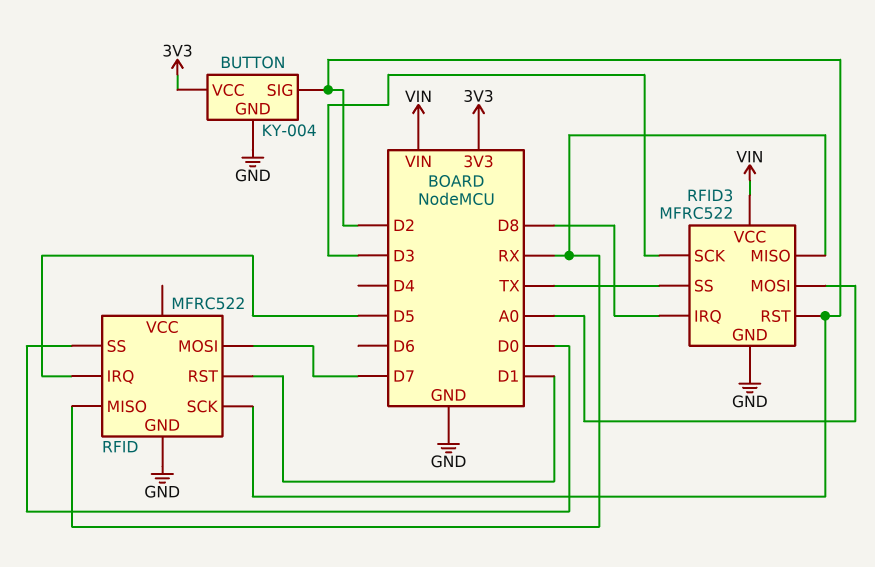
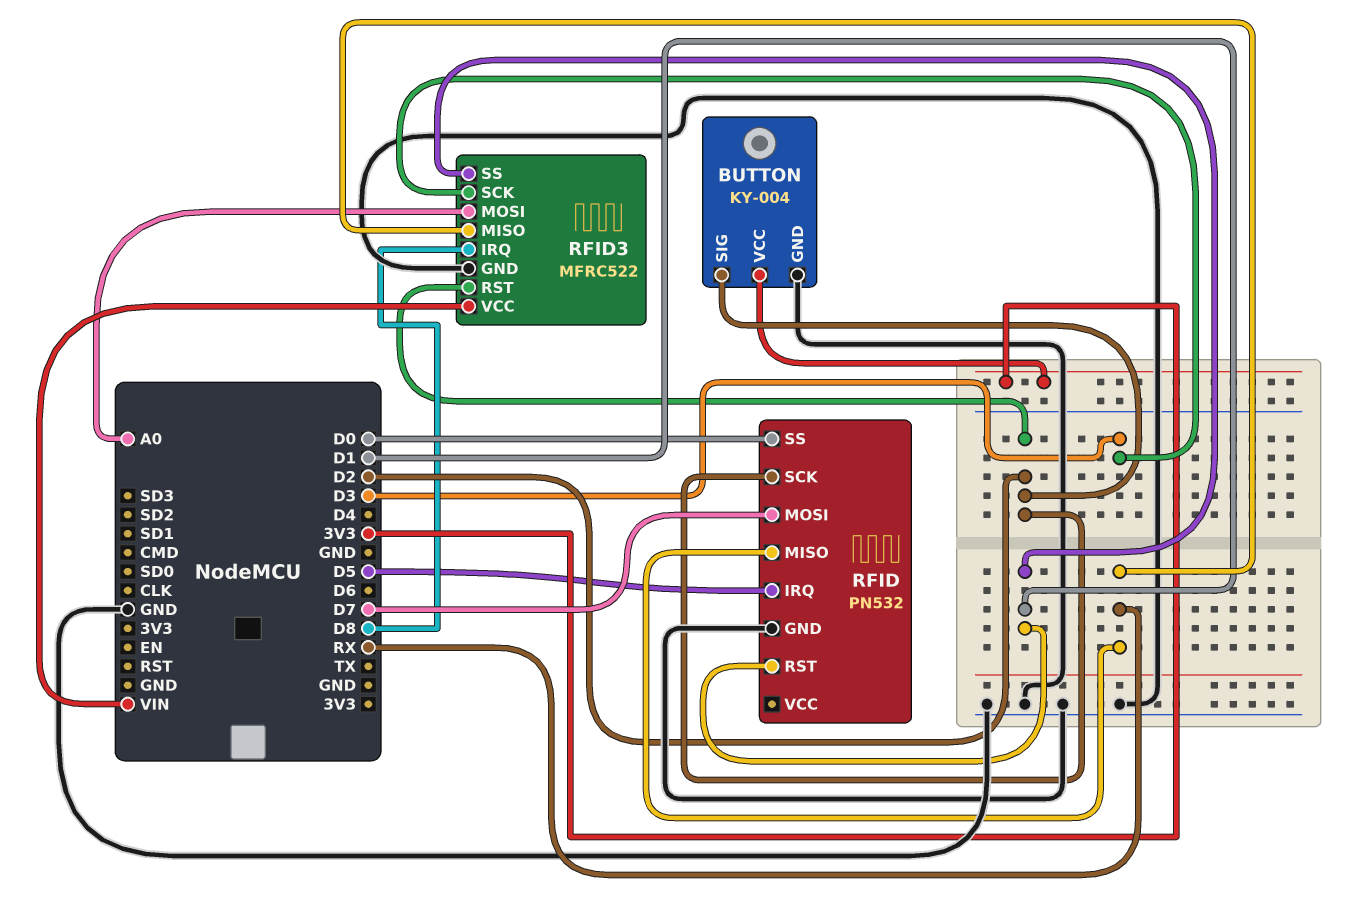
RFID: MFRC522 -> PN532
RFID3 pin SS: TX -> D1

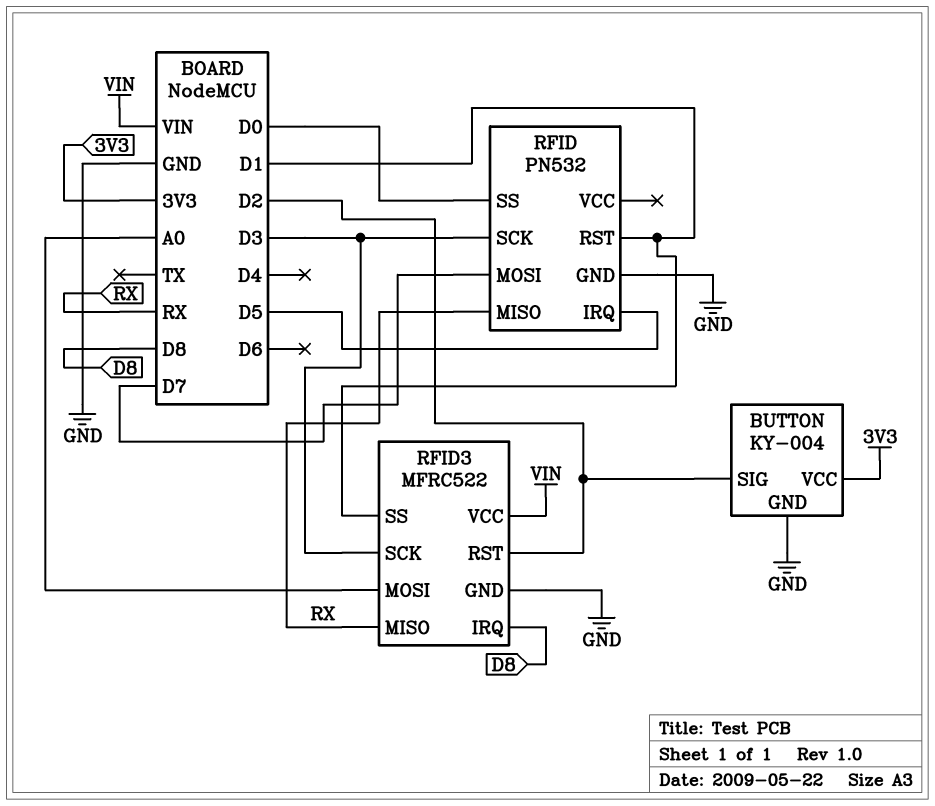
RFID pin SCK: D2 -> D3

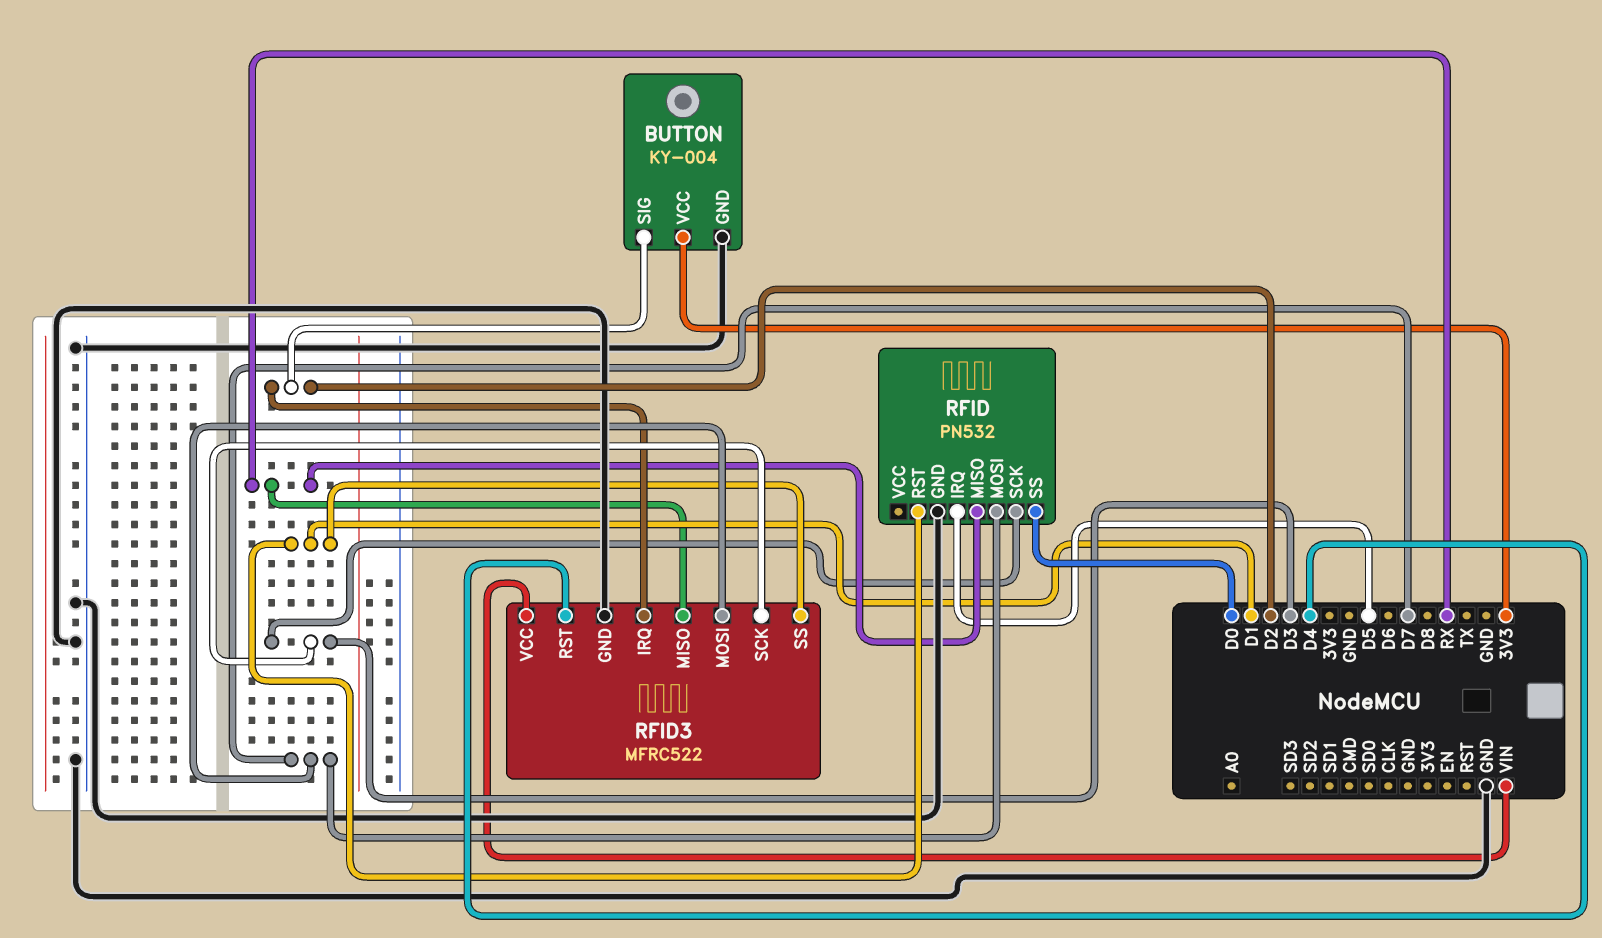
RFID3 pin IRQ: D8 -> D2
RFID3 pin MOSI: A0 -> D7
RFID3 pin RST: D2 -> D4

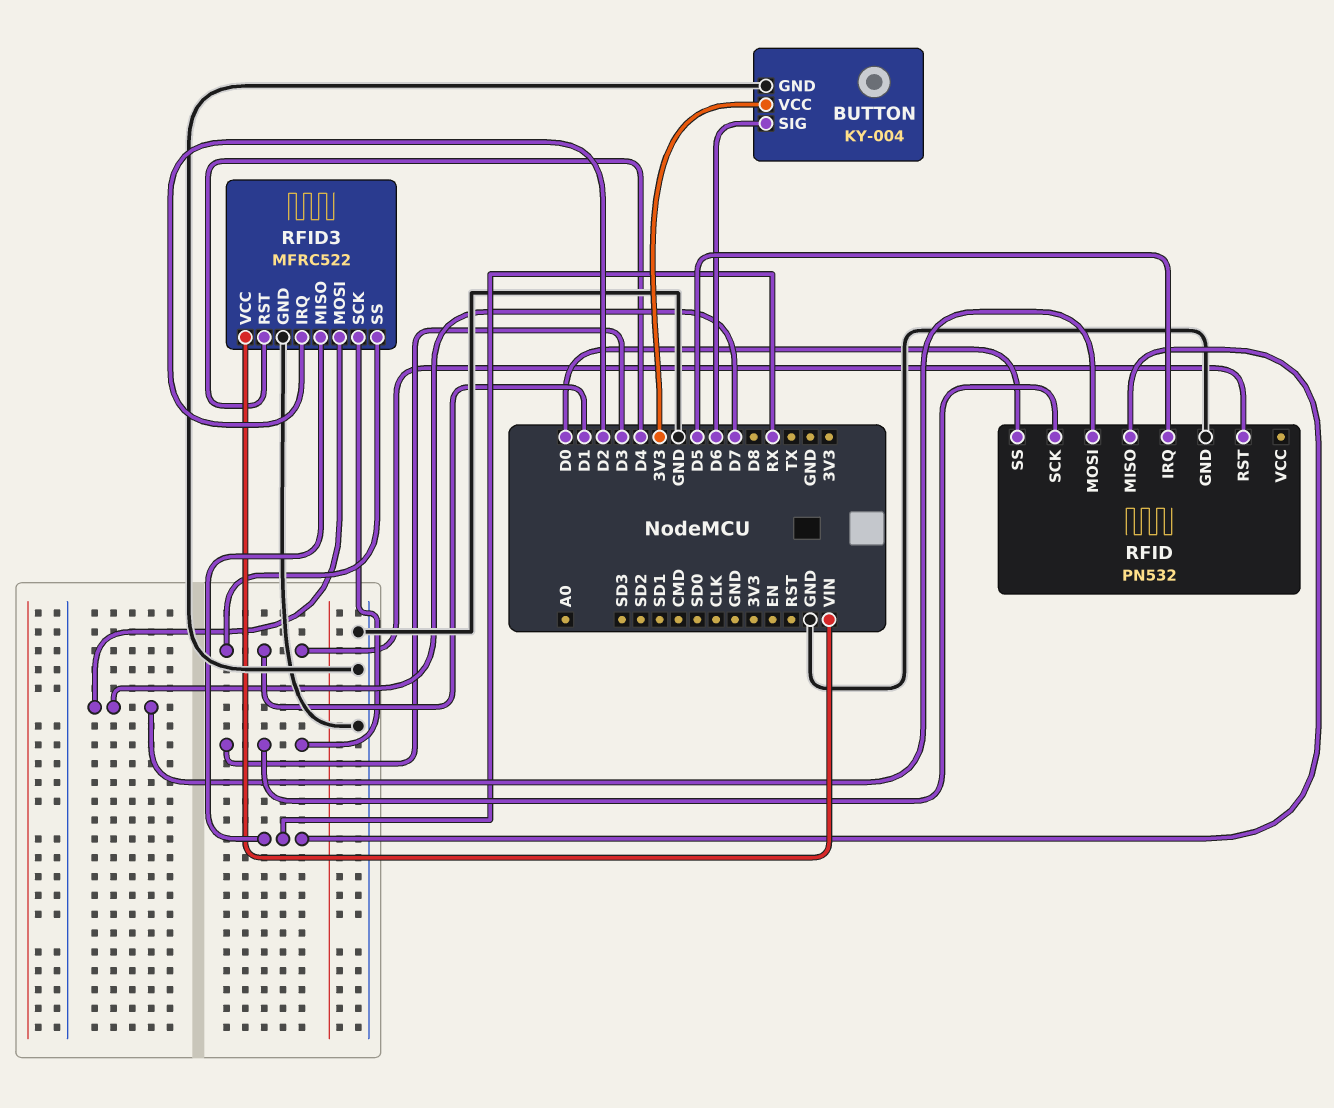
BUTTON pin SIG: D2 -> D6

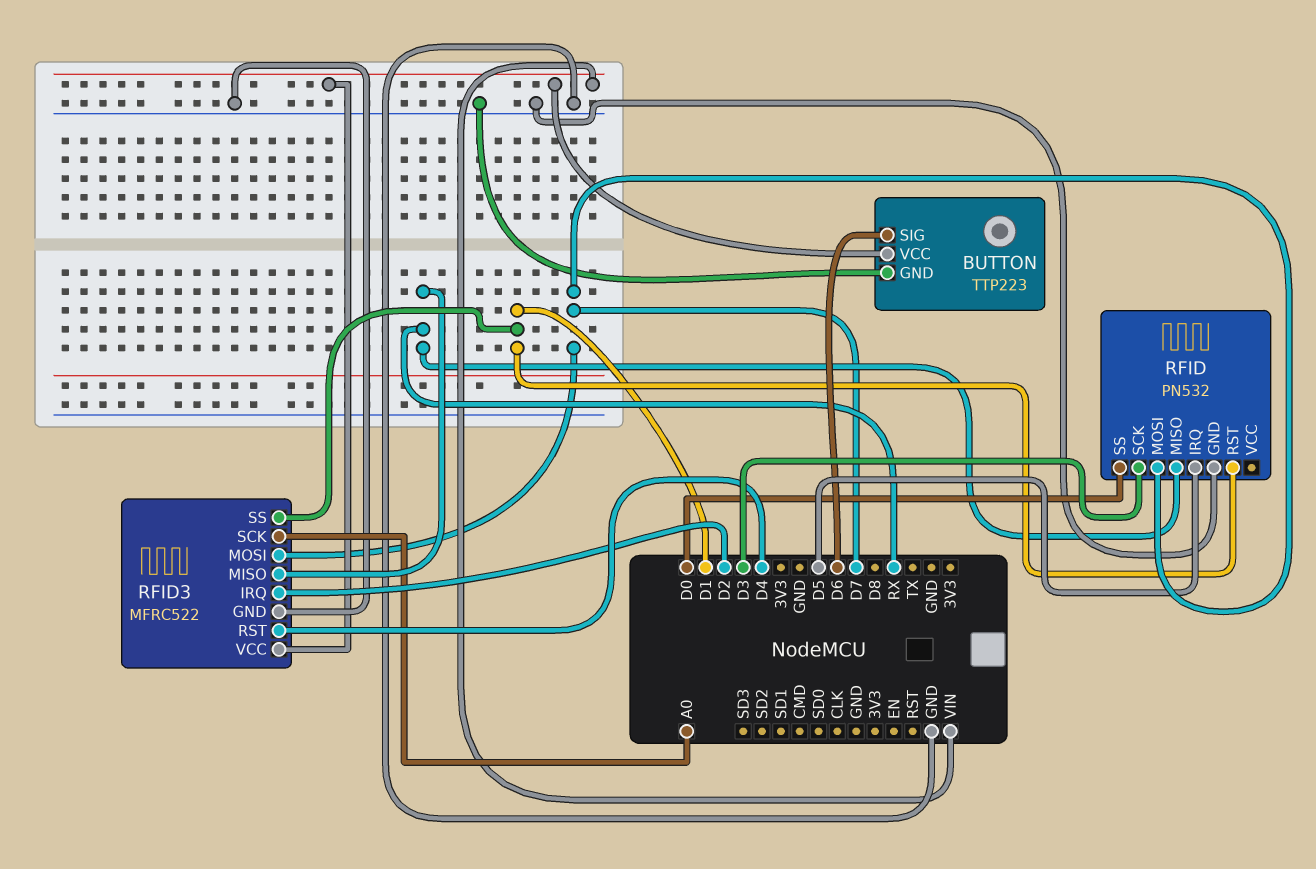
BUTTON: KY-004 -> TTP223
BUTTON pin VCC: 3V3 -> VIN
RFID3 pin SCK: D3 -> A0

